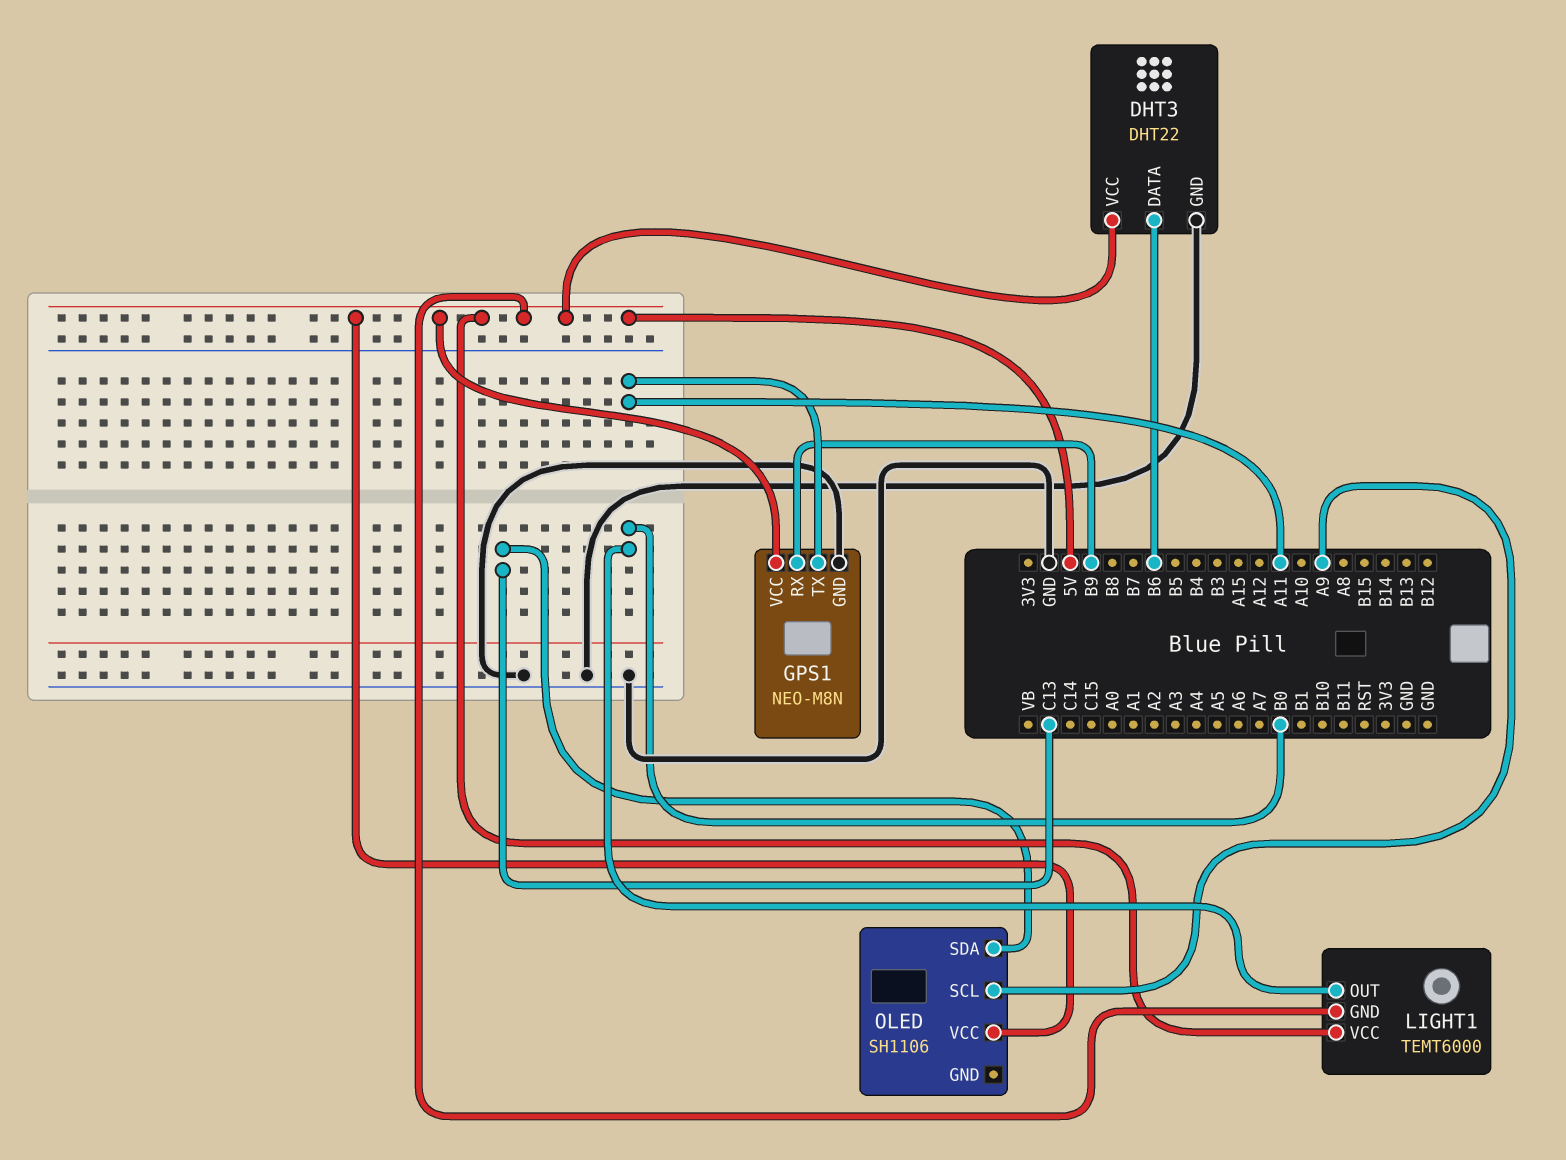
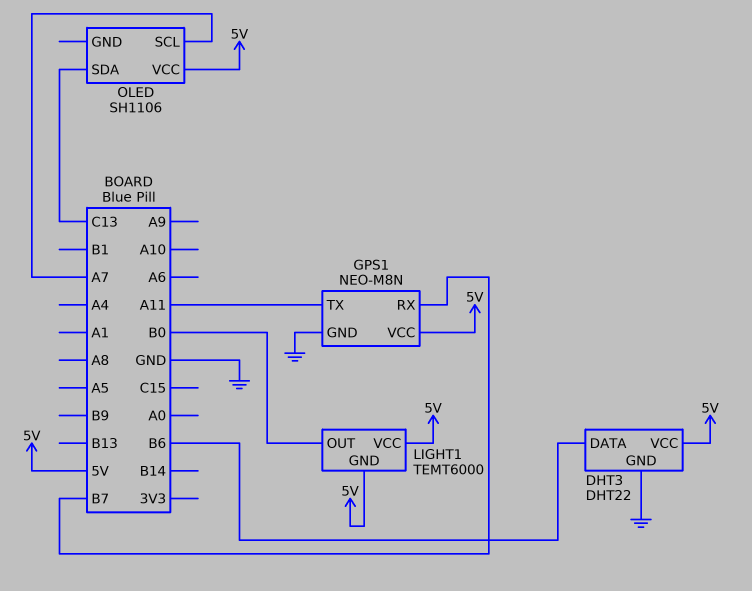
GPS1 pin RX: B9 -> B7
OLED pin SCL: A9 -> A7

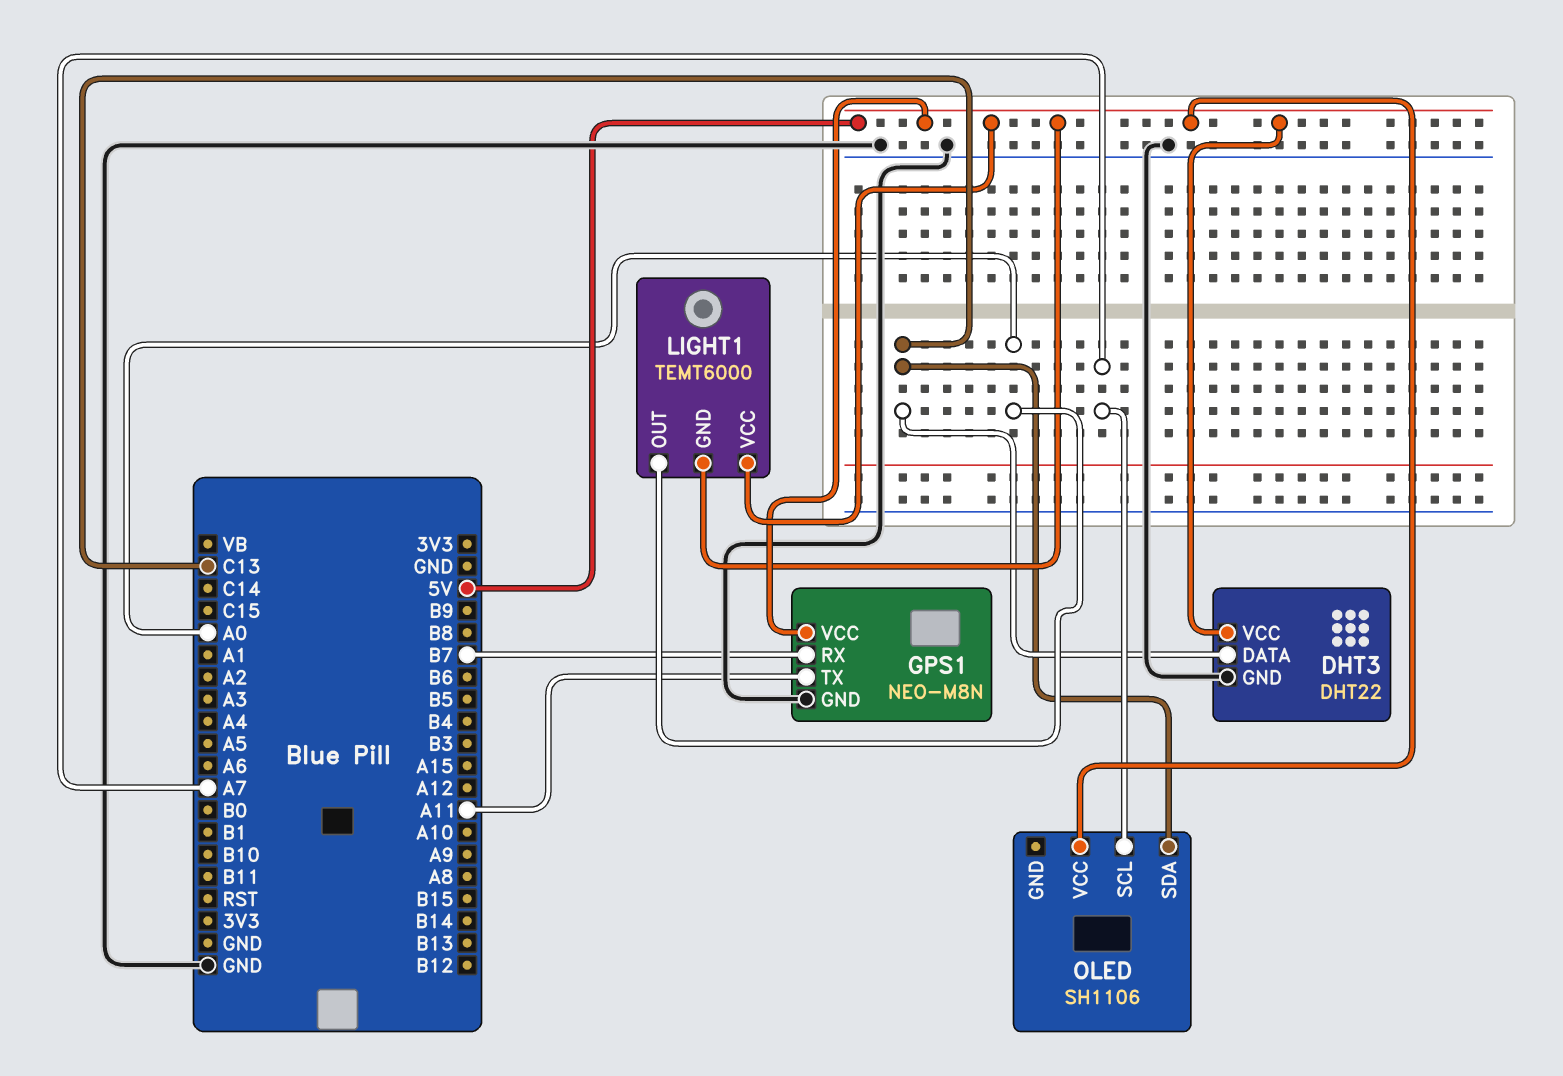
DHT3 pin DATA: B6 -> C13
LIGHT1 pin OUT: B0 -> A0

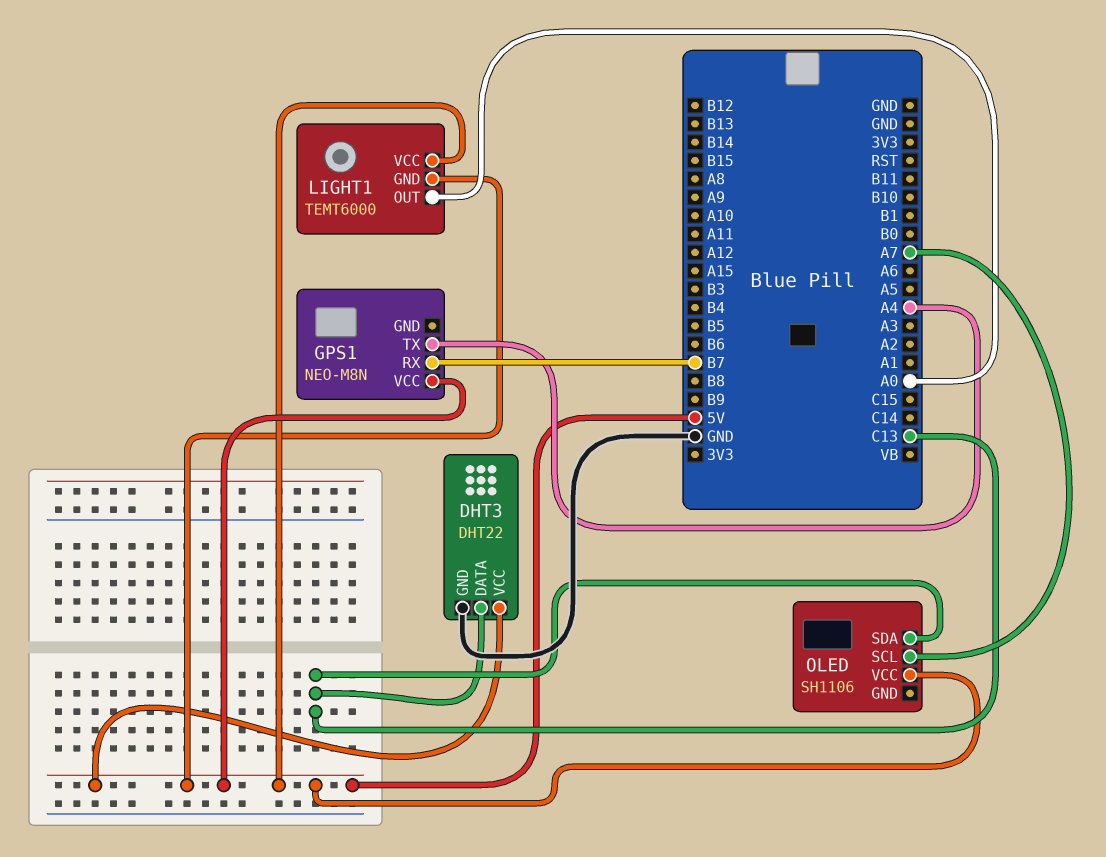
GPS1 pin GND: GND -> none
GPS1 pin TX: A11 -> A4

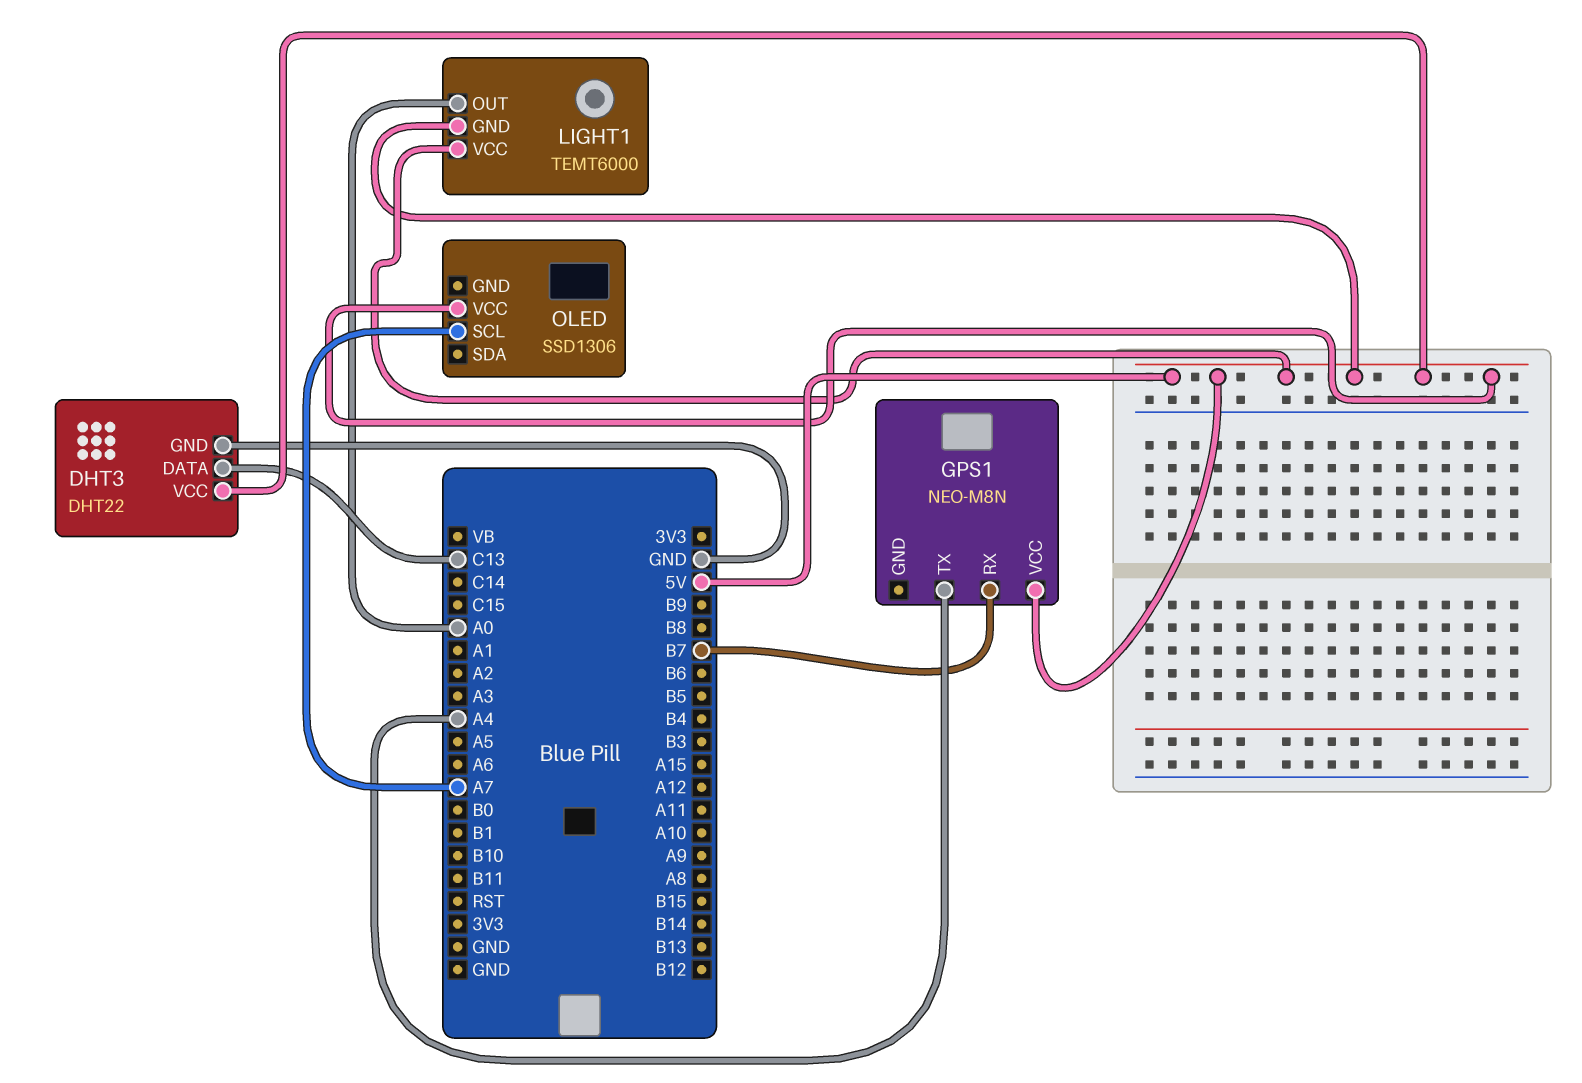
OLED: SH1106 -> SSD1306
OLED pin SDA: C13 -> none

